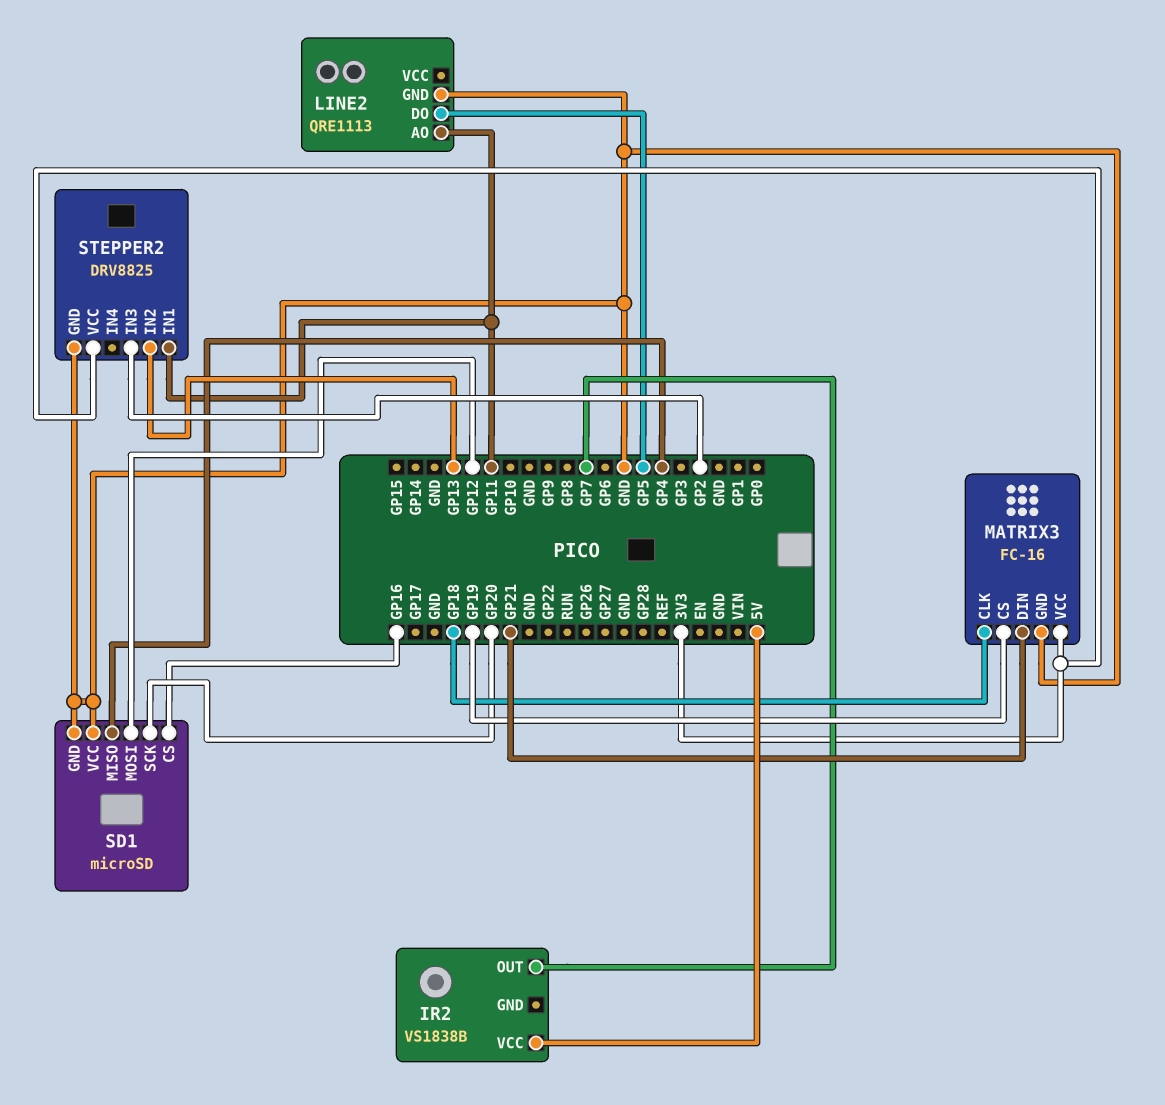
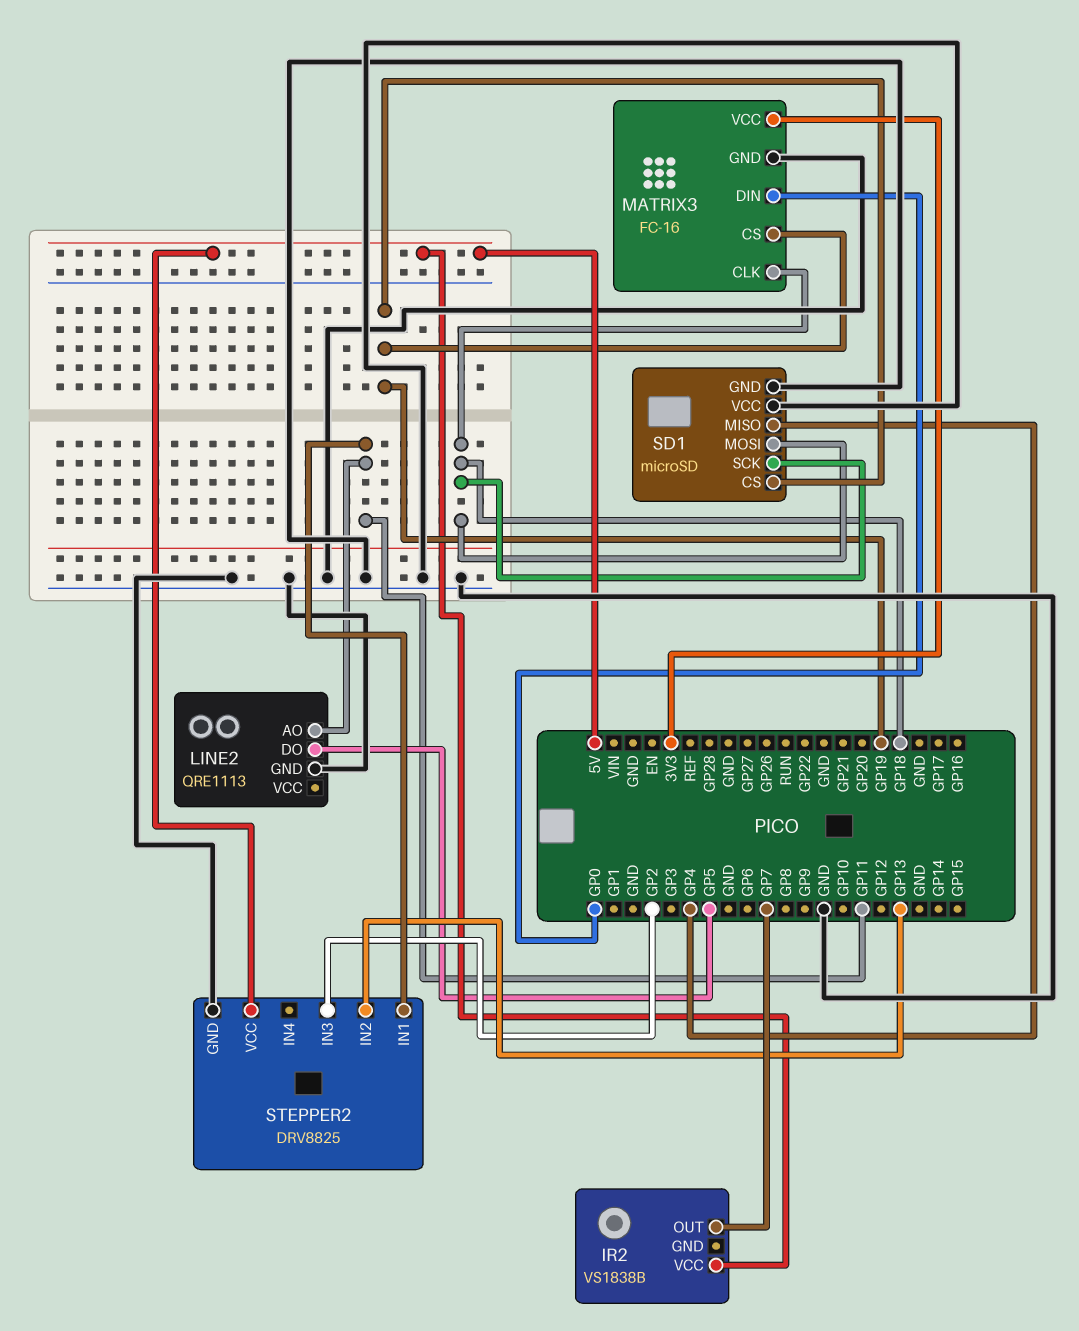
MATRIX3 pin DIN: GP21 -> GP0
SD1 pin CS: GP16 -> GP19
SD1 pin MOSI: GP12 -> GP18
SD1 pin SCK: GP20 -> GP18
STEPPER2 pin VCC: 3V3 -> 5V

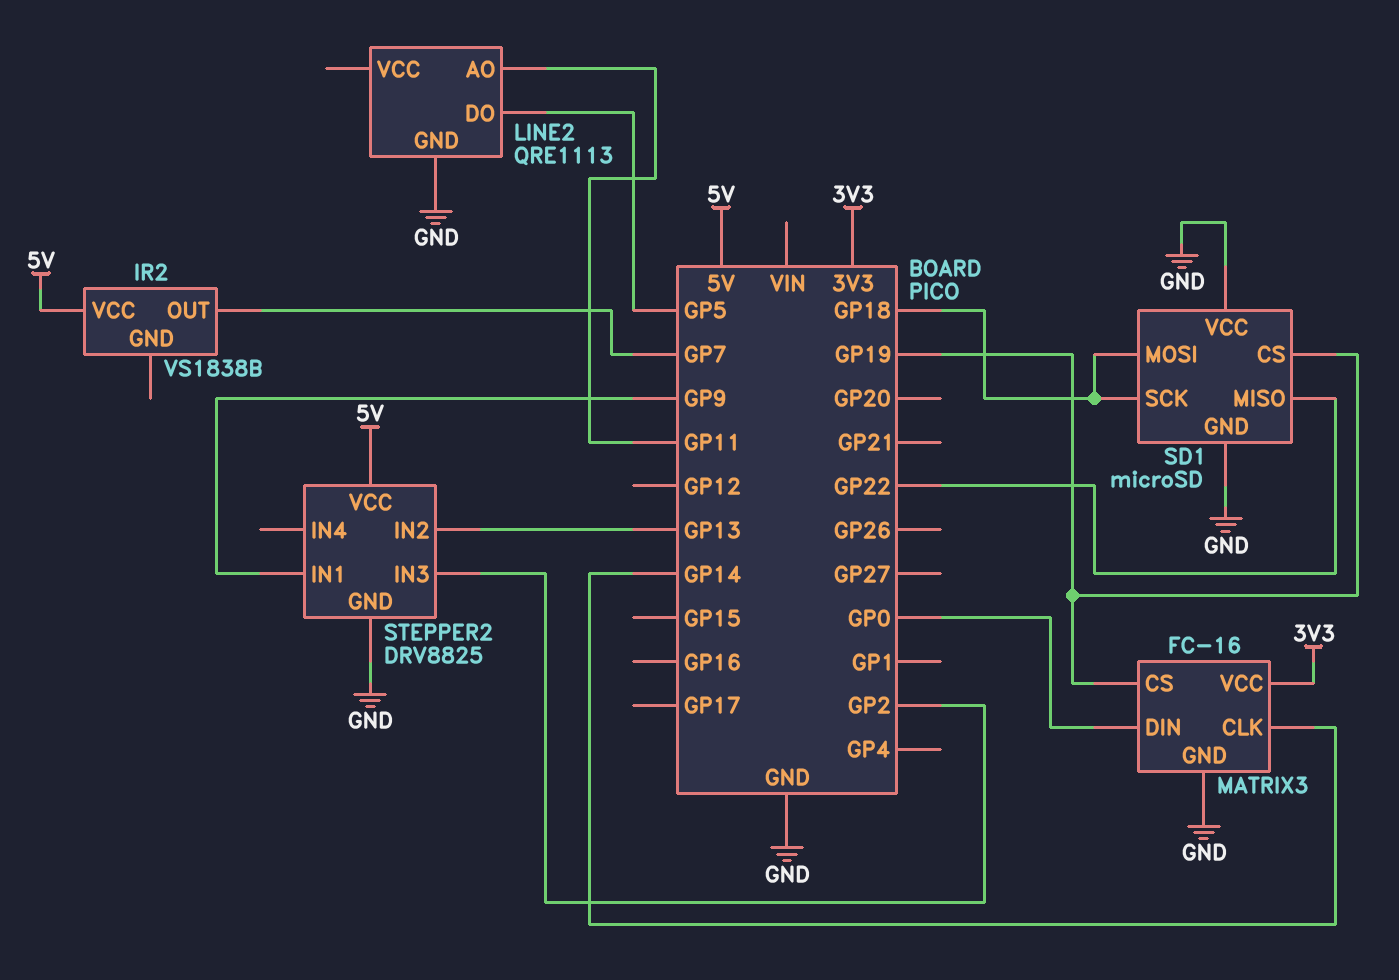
MATRIX3 pin CLK: GP18 -> GP14
SD1 pin MISO: GP4 -> GP22
STEPPER2 pin IN1: GP11 -> GP9

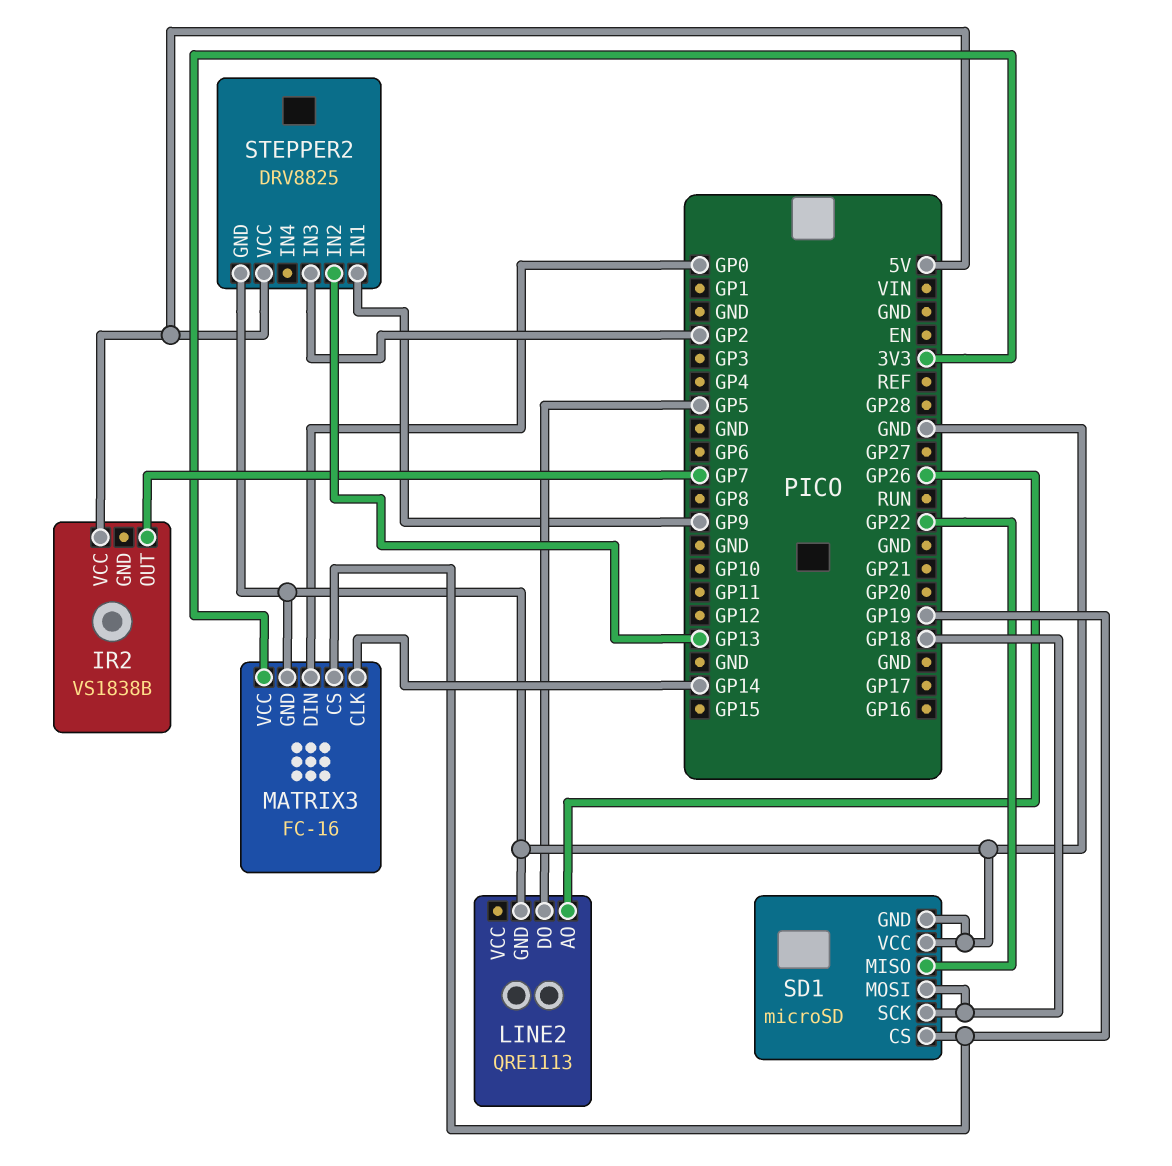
LINE2 pin AO: GP11 -> GP26

